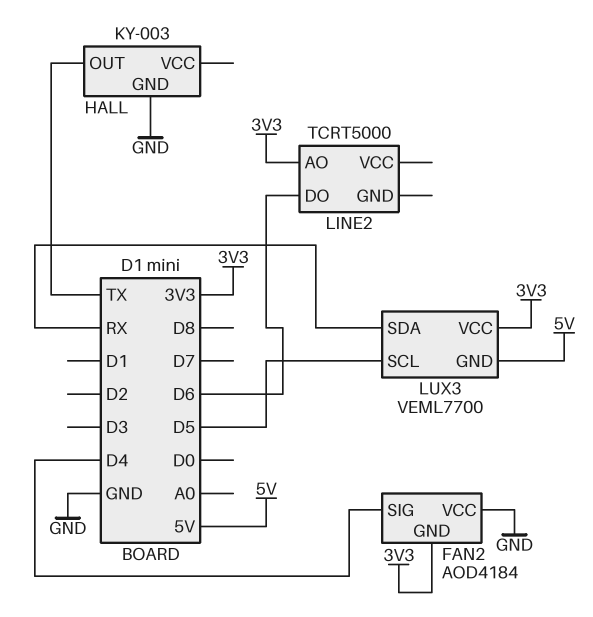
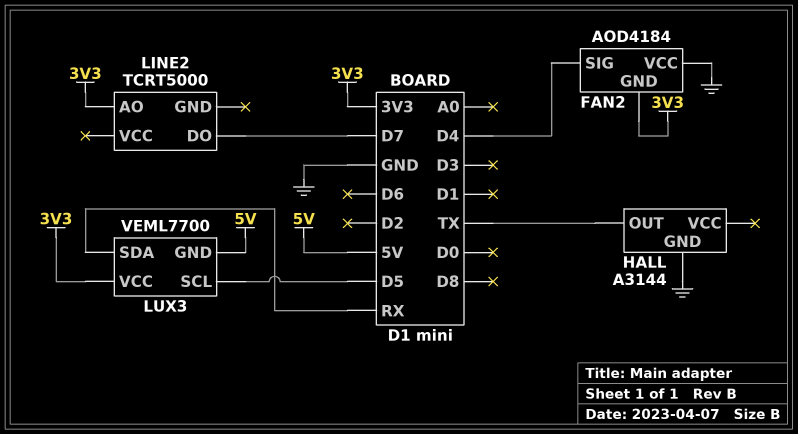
HALL: KY-003 -> A3144
LINE2 pin DO: D6 -> D7

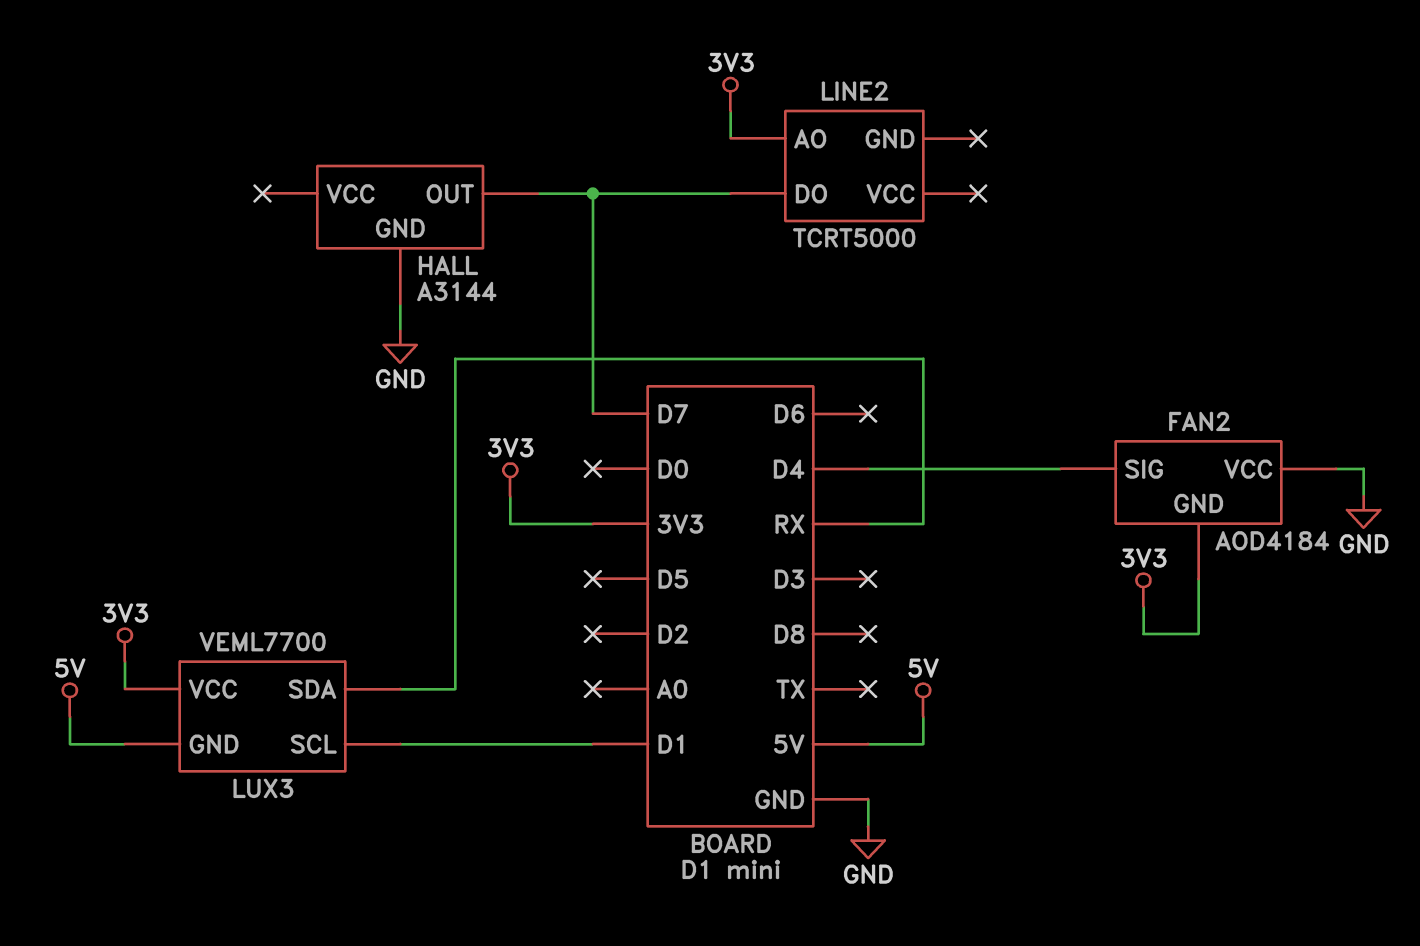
HALL pin OUT: TX -> D7
LUX3 pin SCL: D5 -> D1

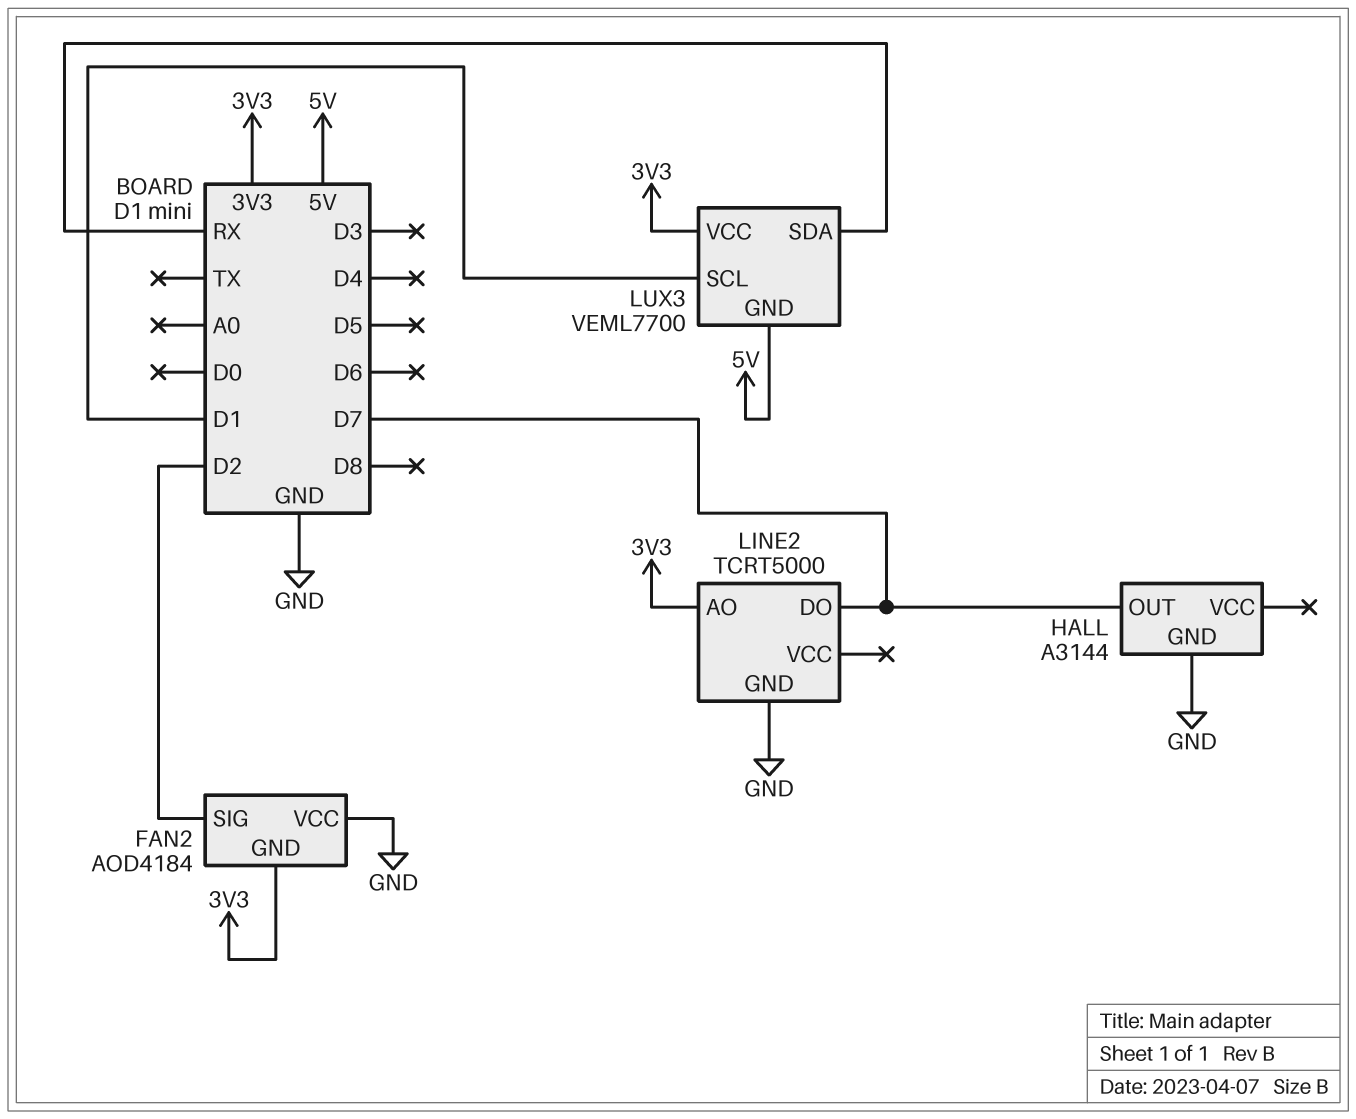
FAN2 pin SIG: D4 -> D2
LINE2 pin GND: none -> GND

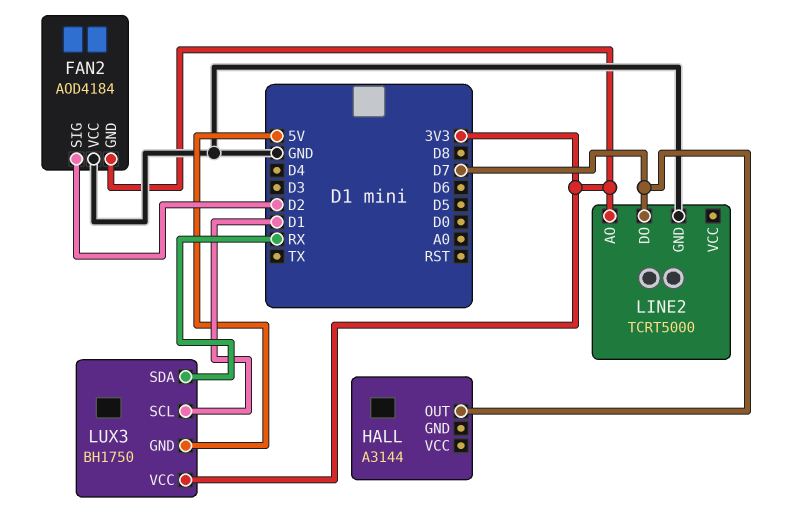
HALL pin GND: GND -> none
LUX3: VEML7700 -> BH1750

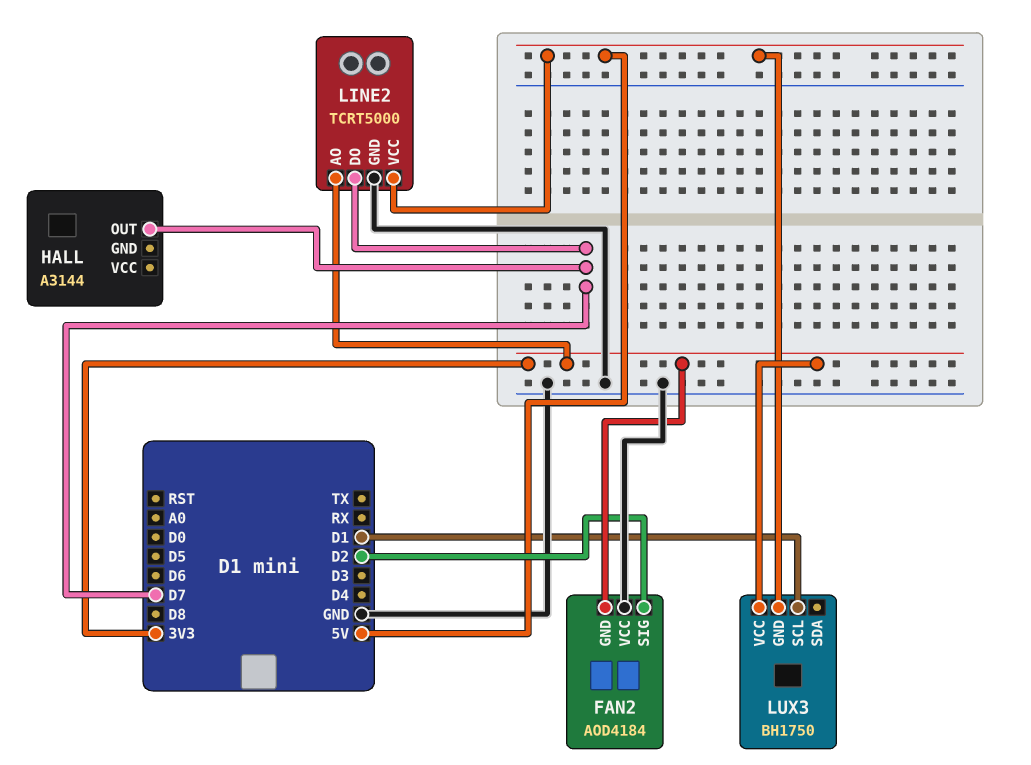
LINE2 pin VCC: none -> 5V
LUX3 pin SDA: RX -> none

